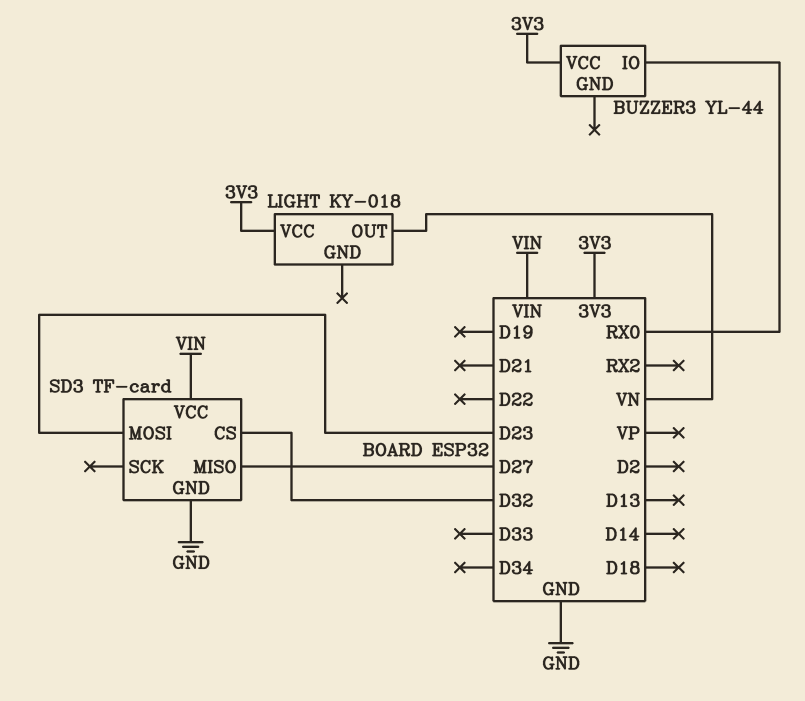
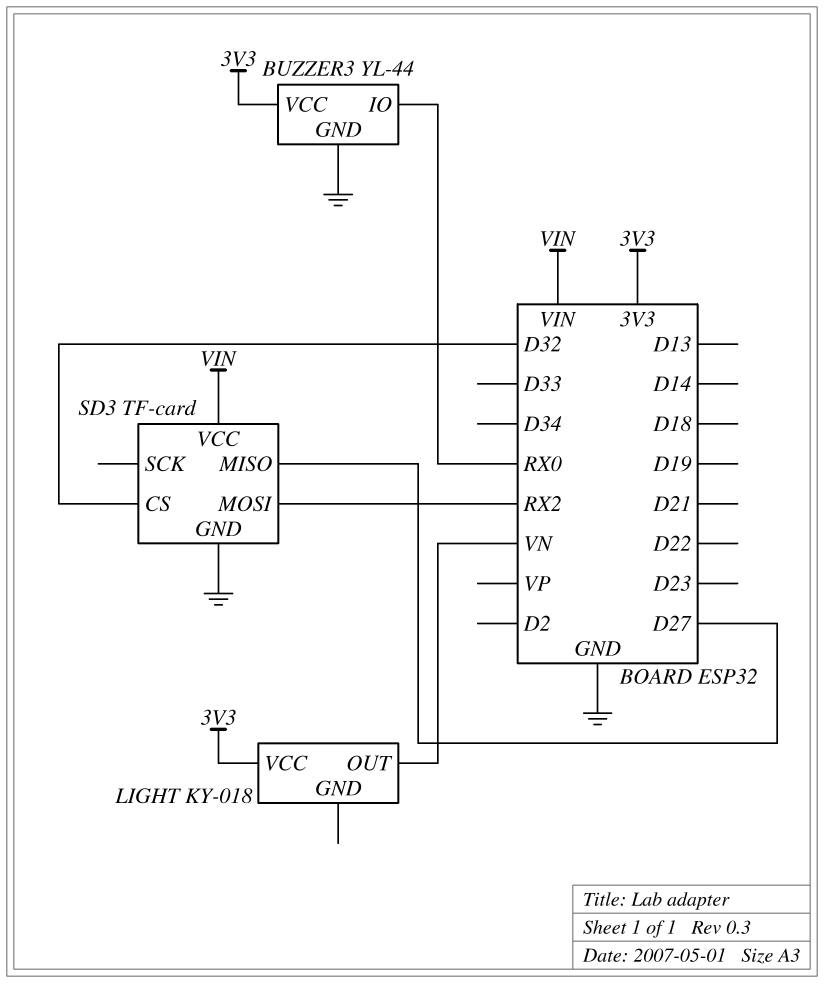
BUZZER3 pin GND: none -> GND
SD3 pin MOSI: D23 -> RX2

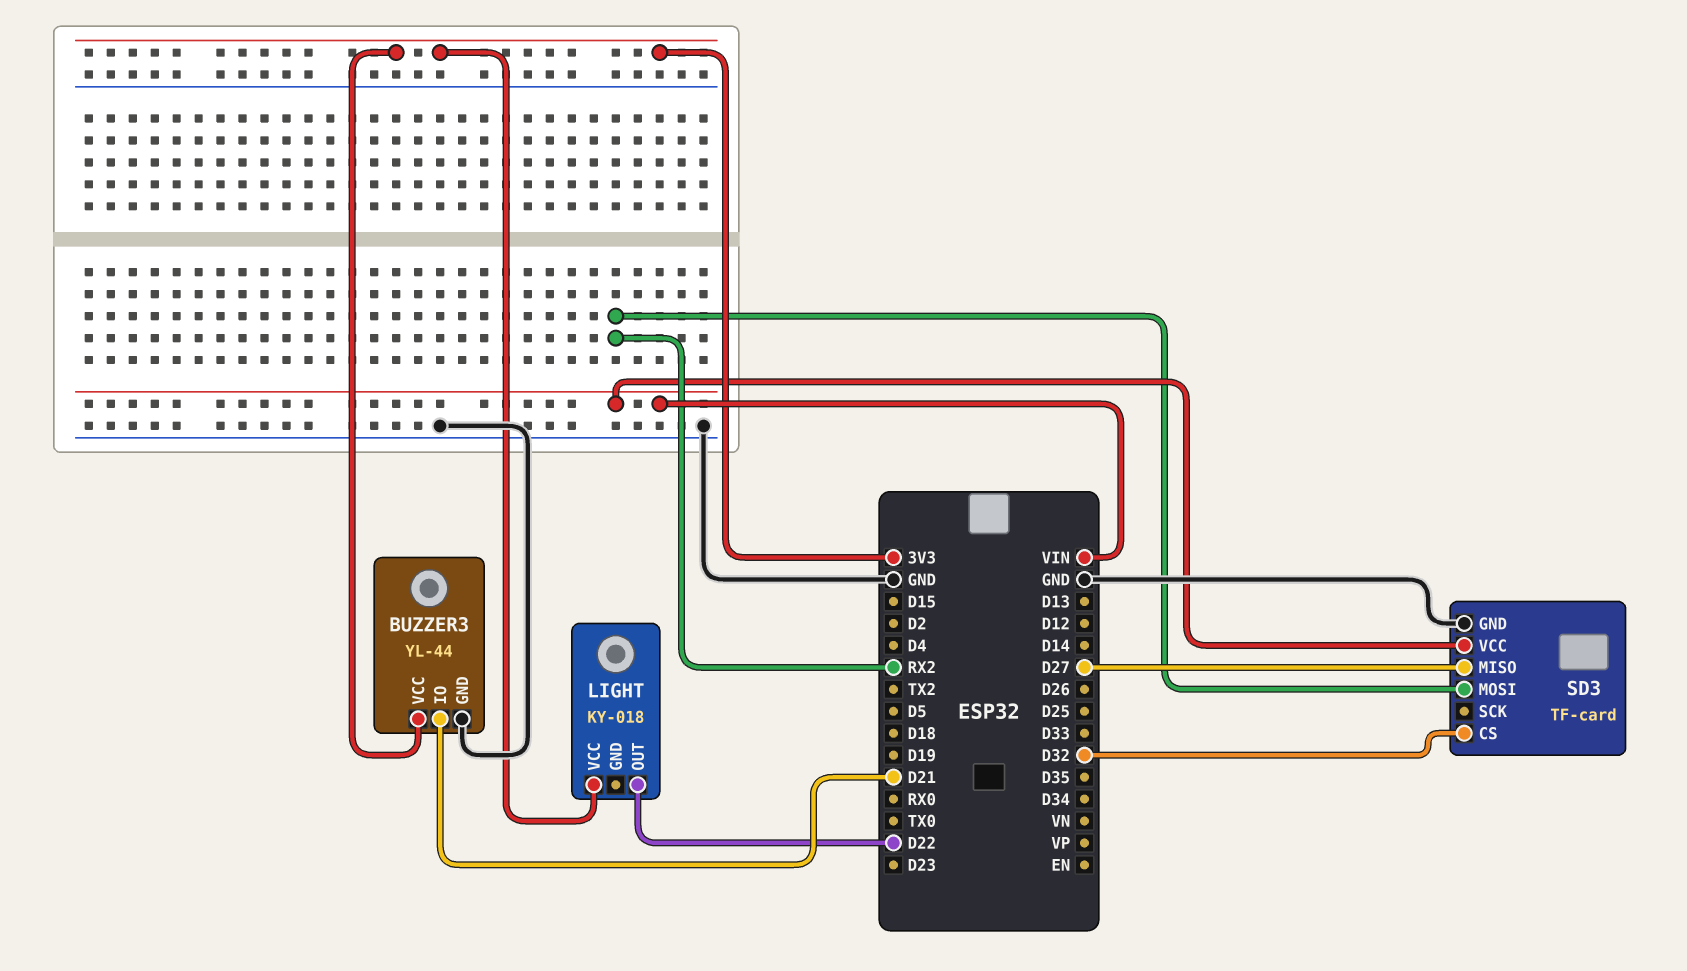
BUZZER3 pin IO: RX0 -> D21
LIGHT pin OUT: VN -> D22

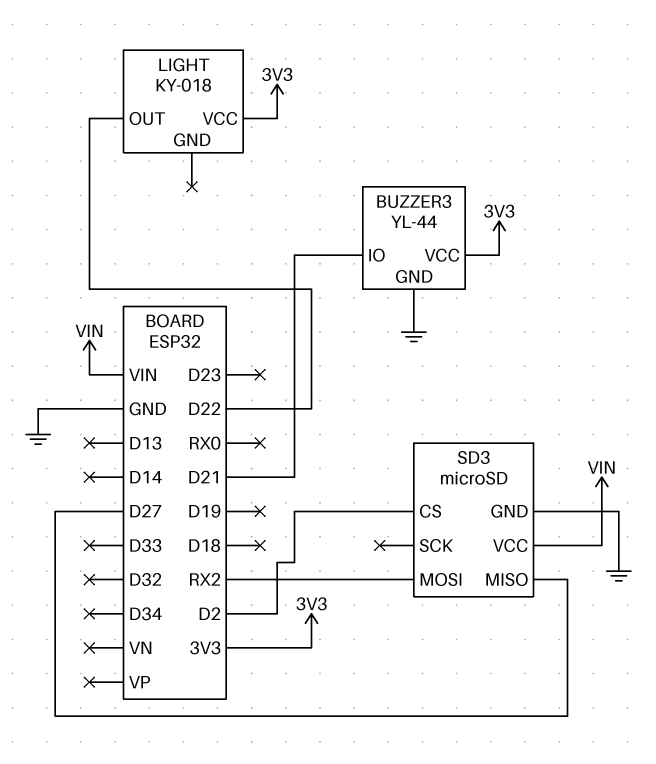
SD3: TF-card -> microSD
SD3 pin CS: D32 -> D2

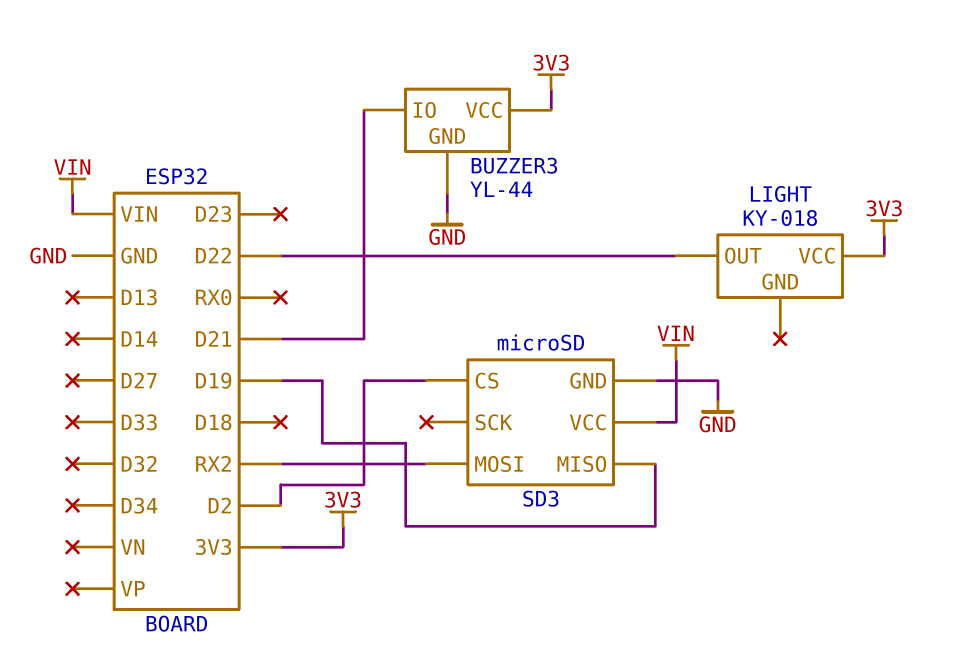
SD3 pin MISO: D27 -> D19

